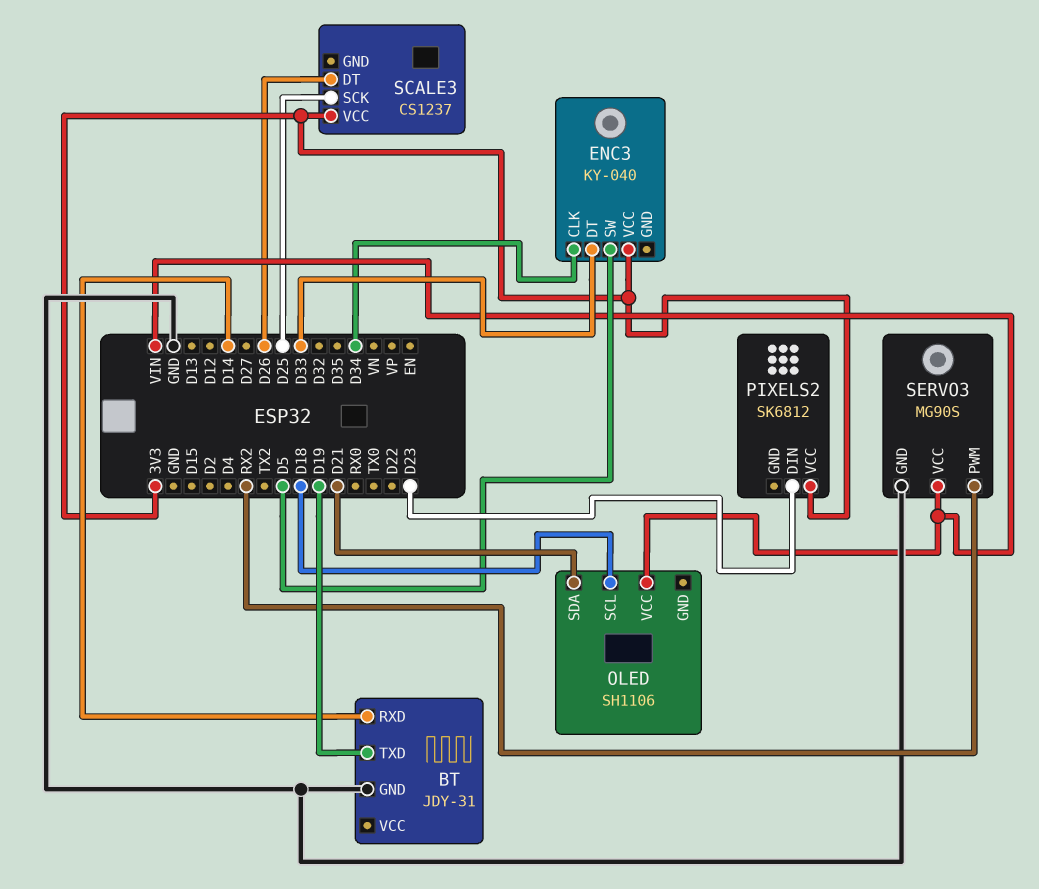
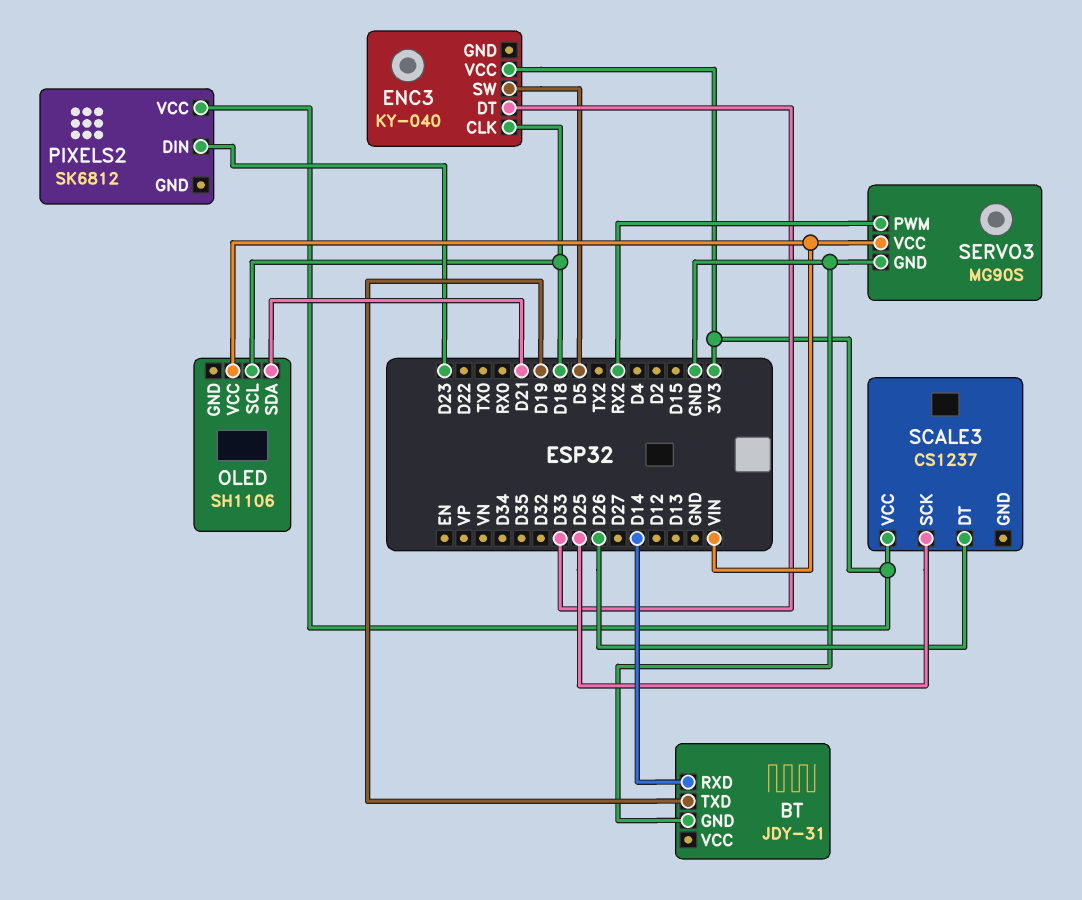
ENC3 pin CLK: D34 -> D18

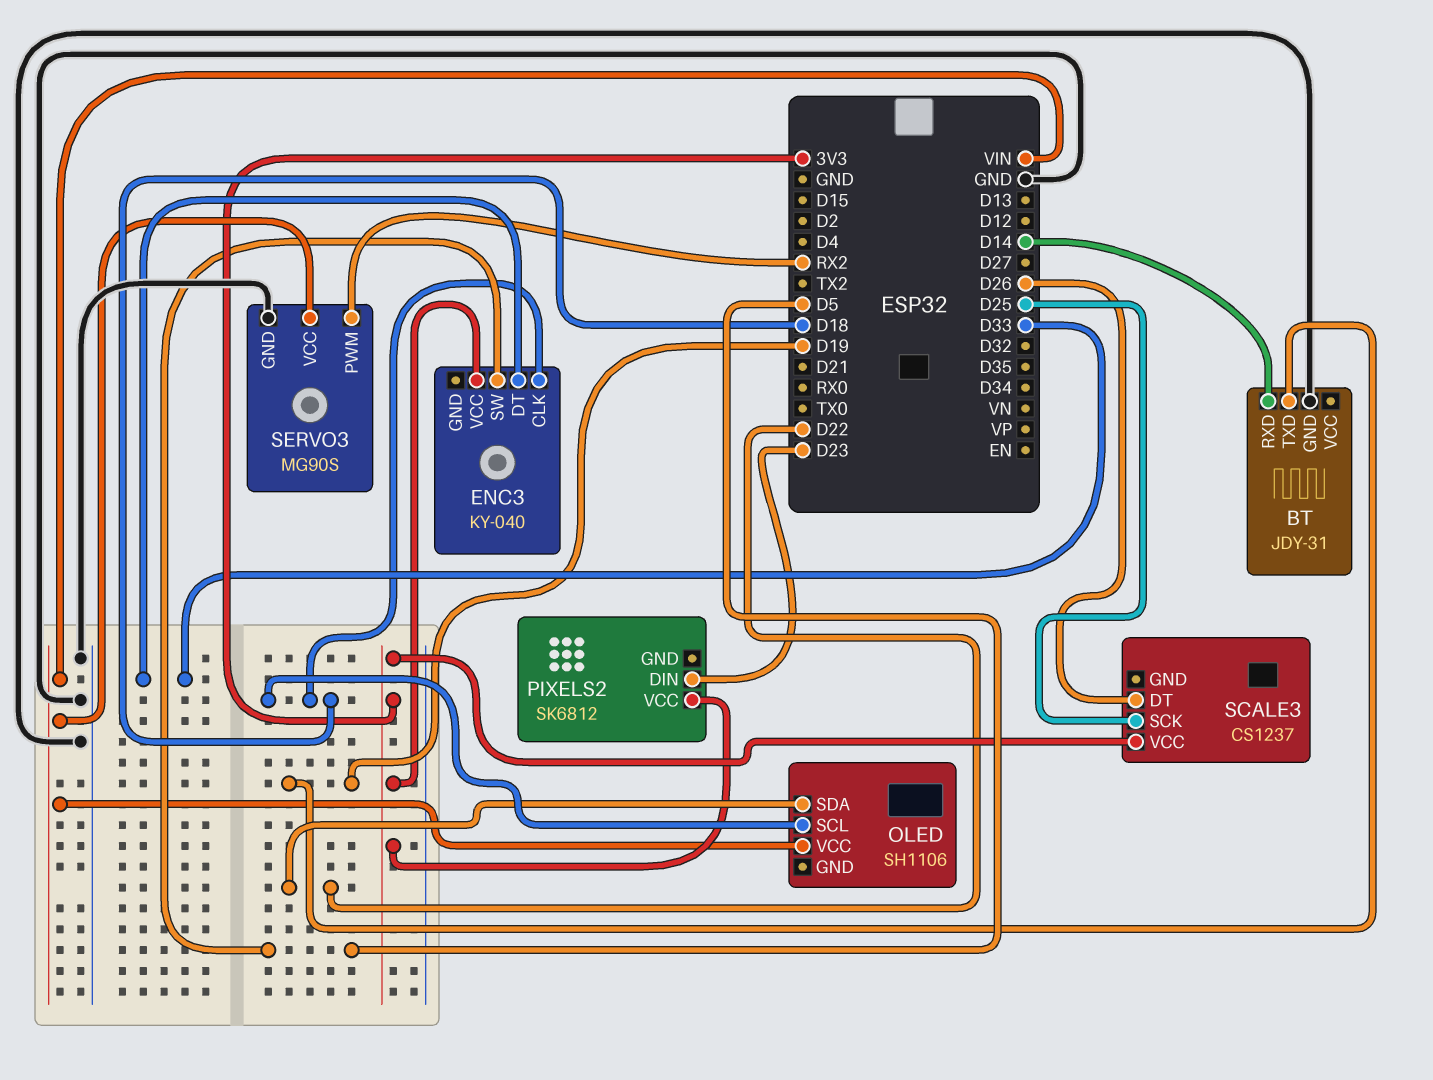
OLED pin SDA: D21 -> D22

